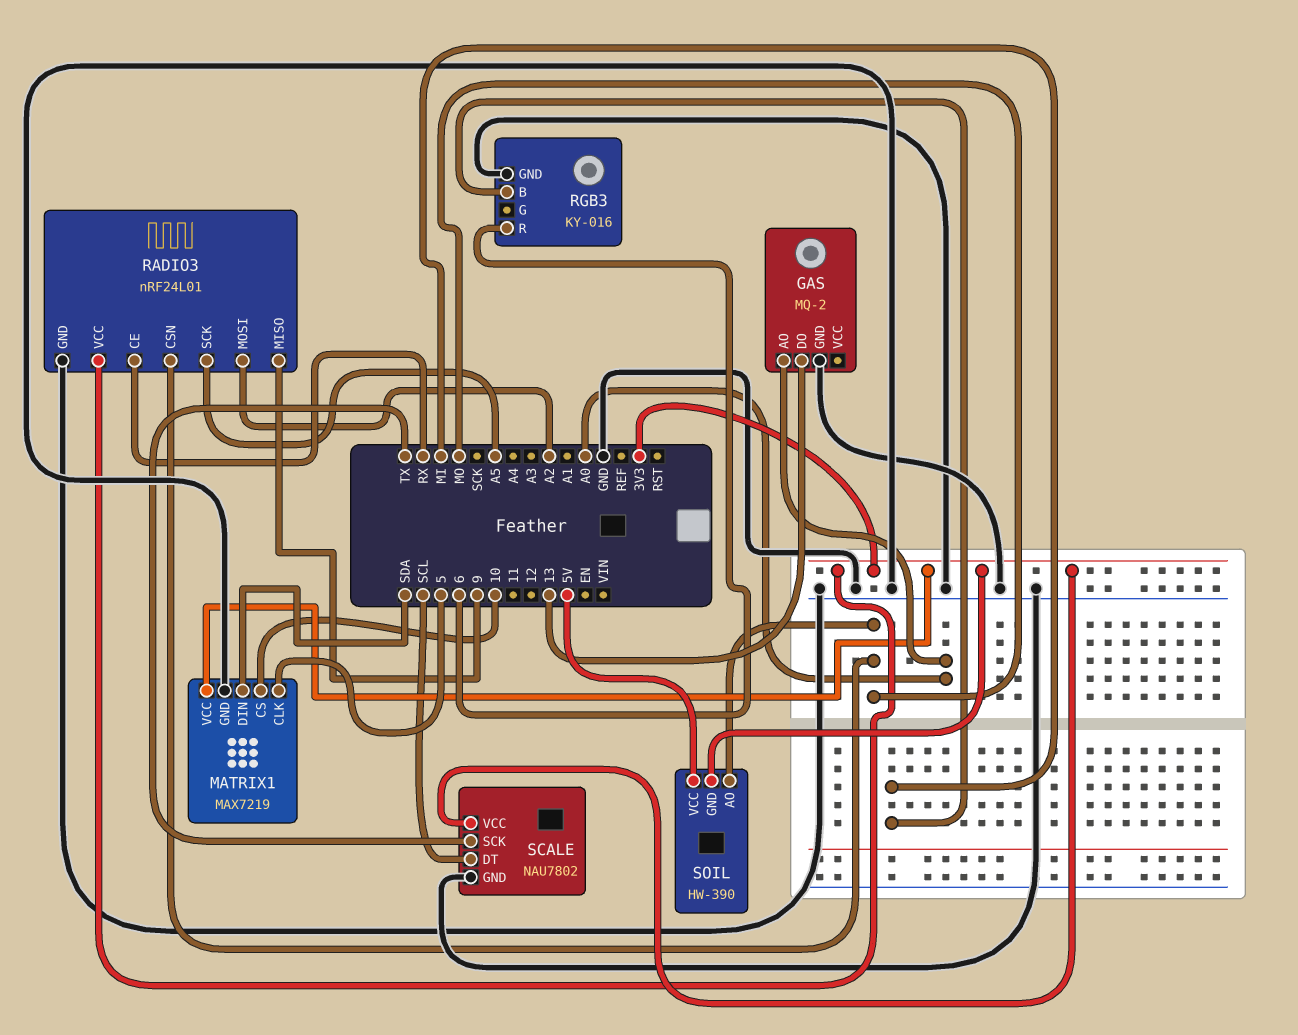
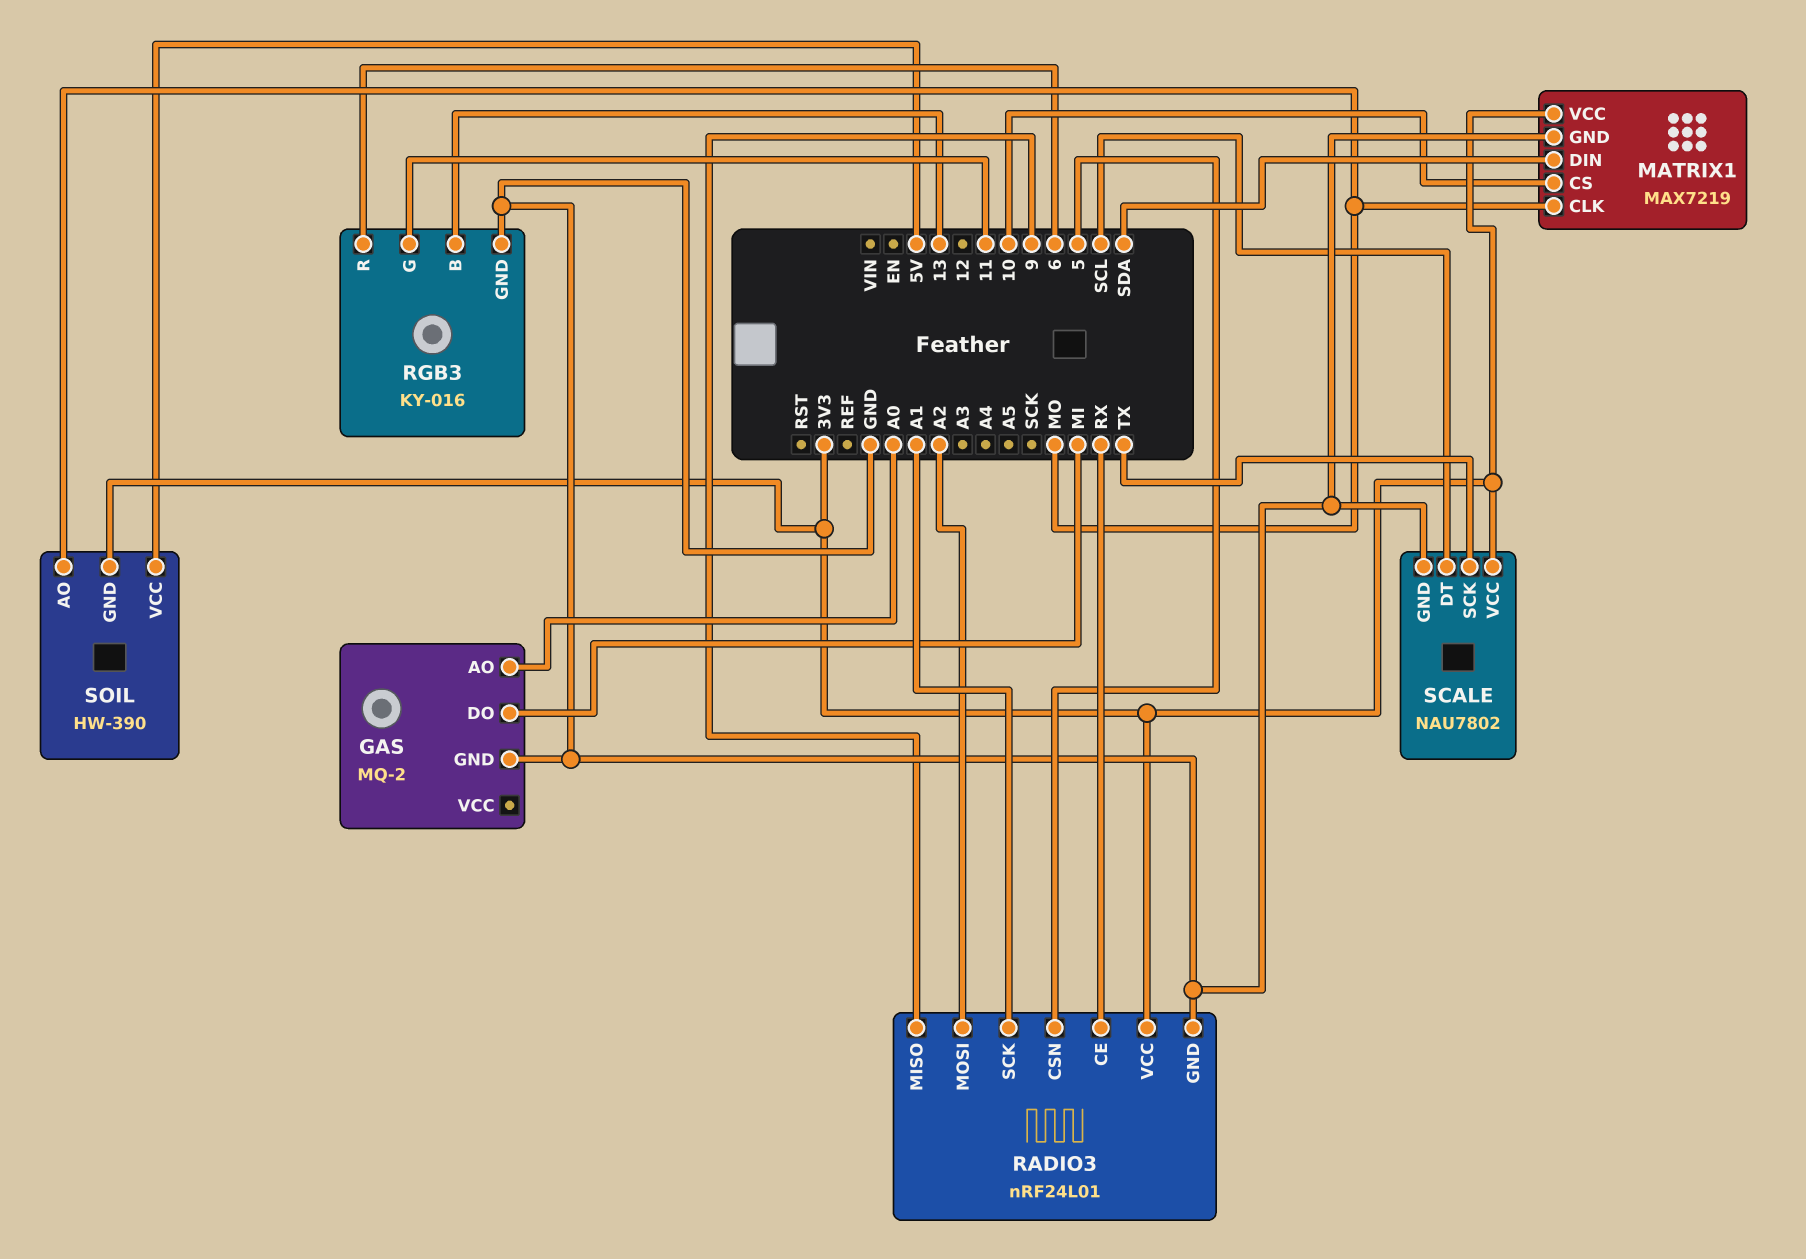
GAS pin DO: 13 -> MI
MATRIX1 pin CLK: 5 -> MO
RADIO3 pin CSN: MO -> 5
RADIO3 pin SCK: A5 -> A1
RGB3 pin B: MI -> 13
RGB3 pin G: none -> 11

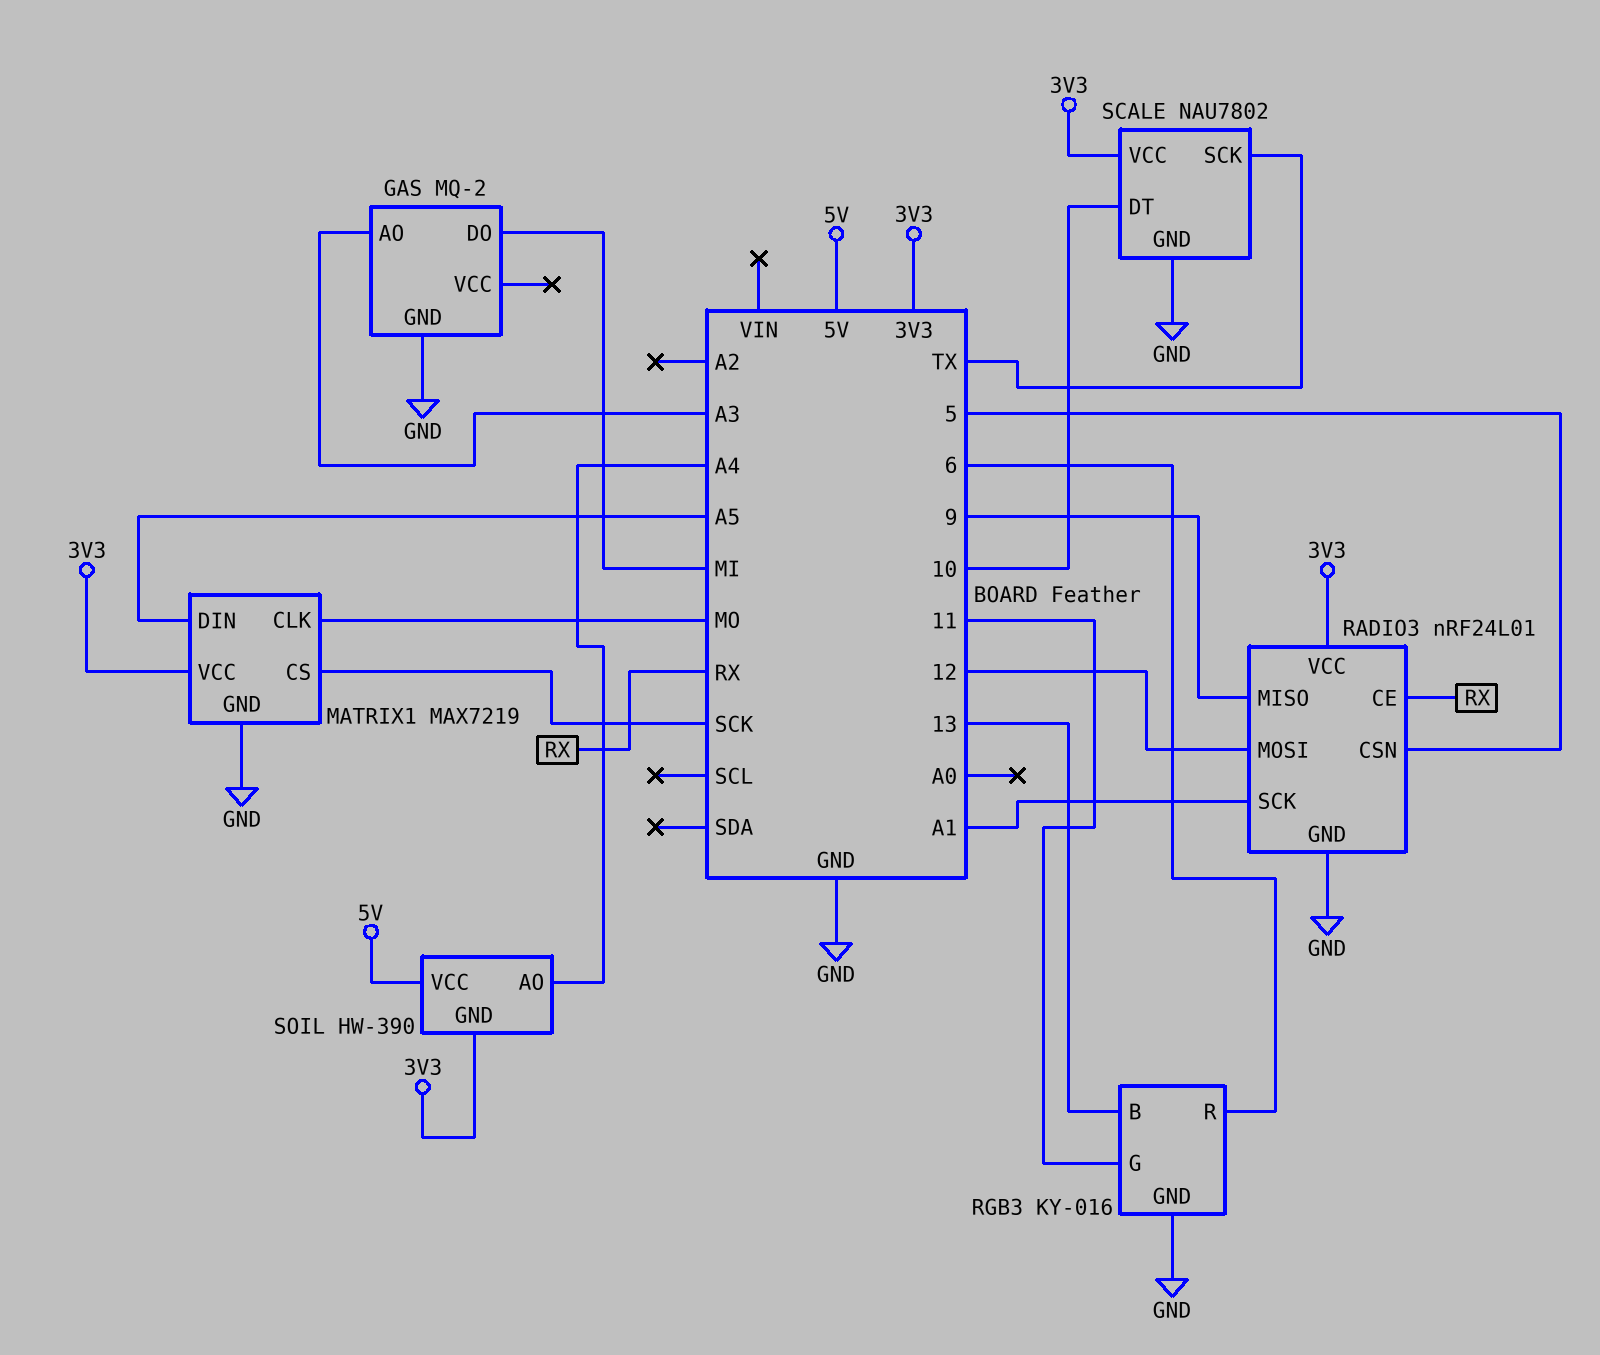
GAS pin AO: A0 -> A3
MATRIX1 pin CS: 10 -> SCK
MATRIX1 pin DIN: SDA -> A5
RADIO3 pin MOSI: A2 -> 12
SCALE pin DT: SCL -> 10
SOIL pin AO: MO -> A4

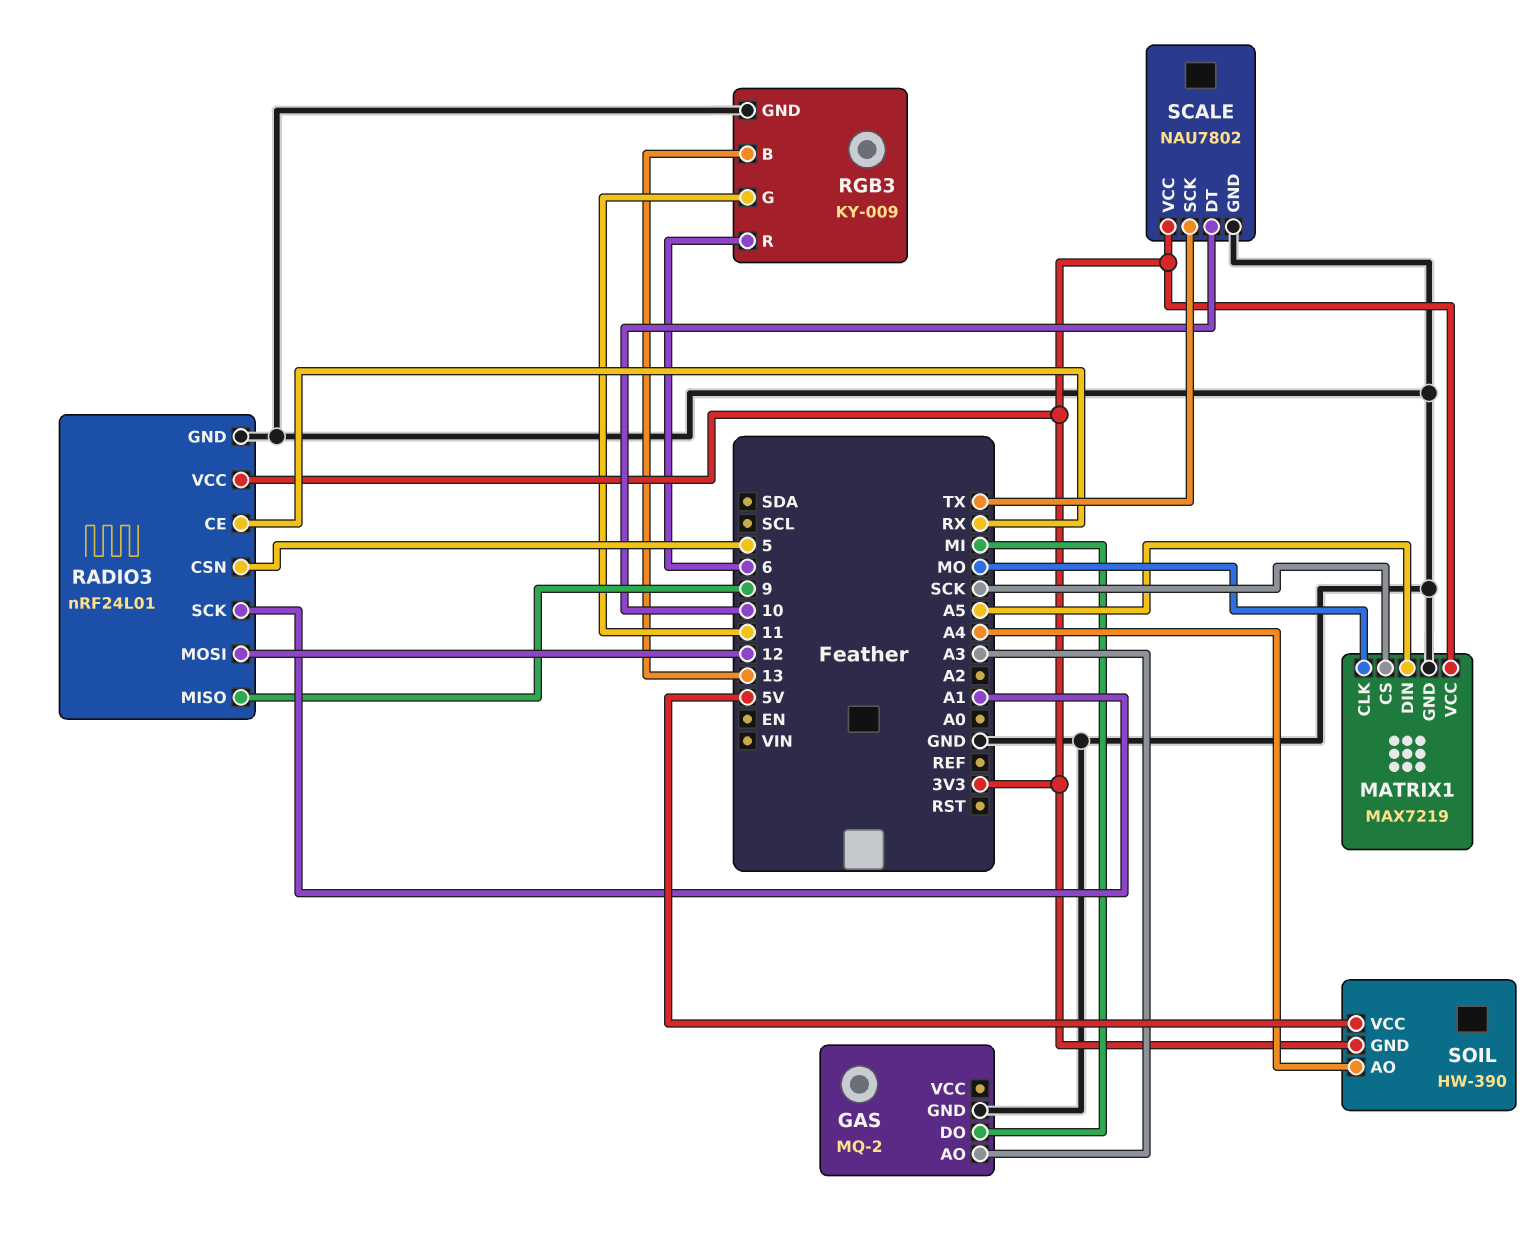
RGB3: KY-016 -> KY-009

